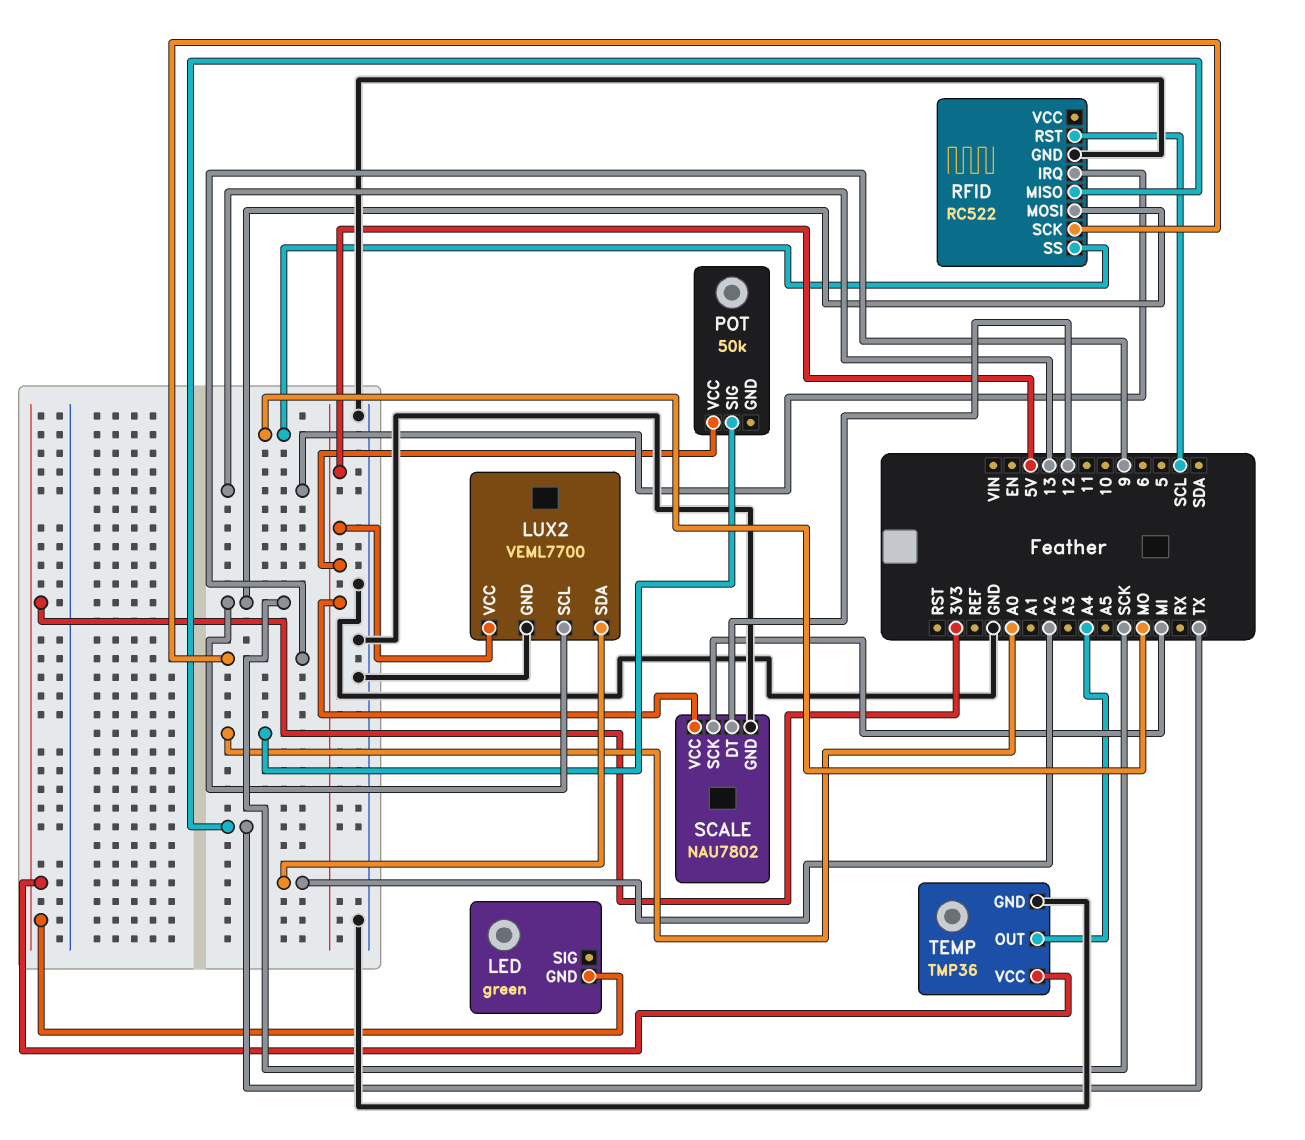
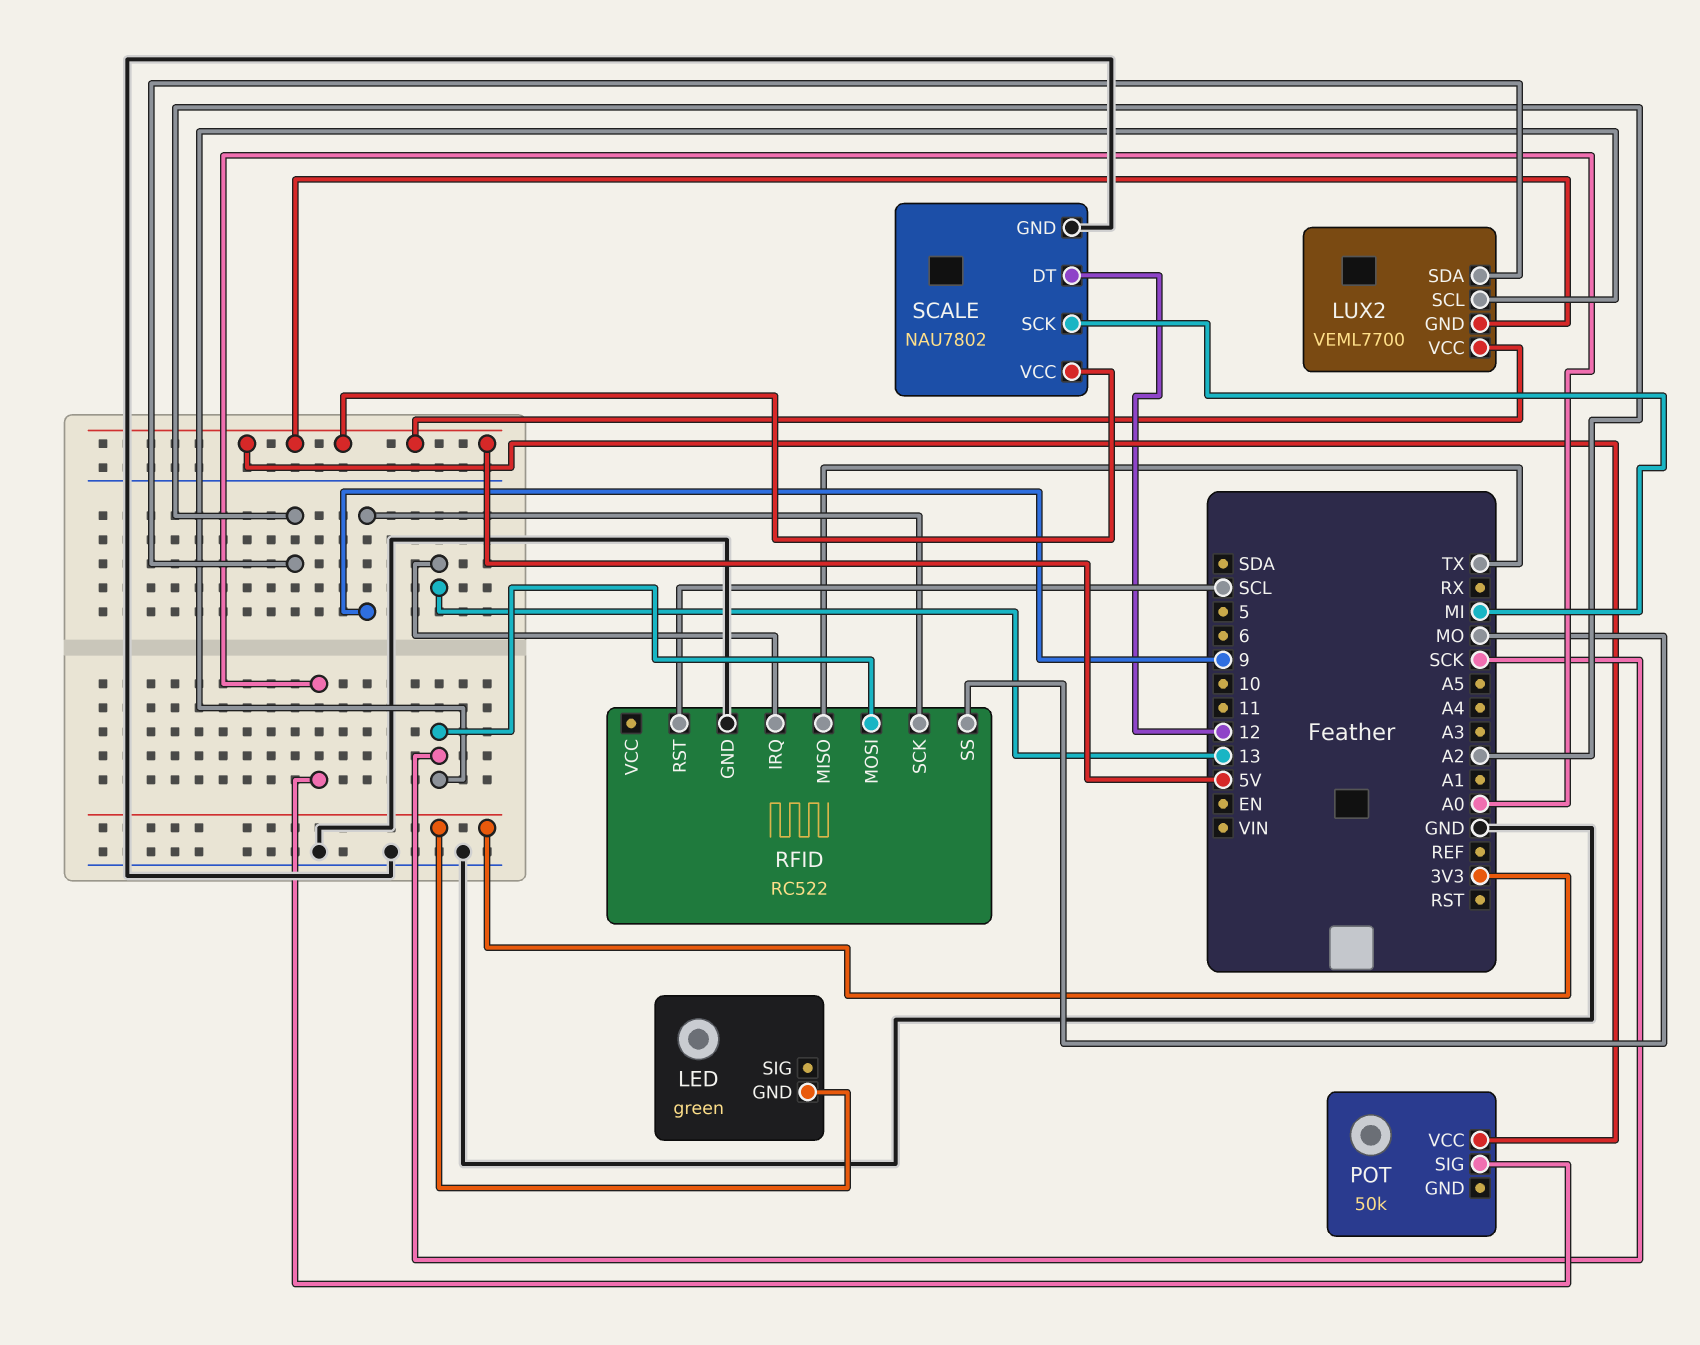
LUX2 pin GND: GND -> 5V
TEMP: TMP36 -> none
TEMP pin GND: GND -> none
TEMP pin OUT: A4 -> none
TEMP pin VCC: 3V3 -> none

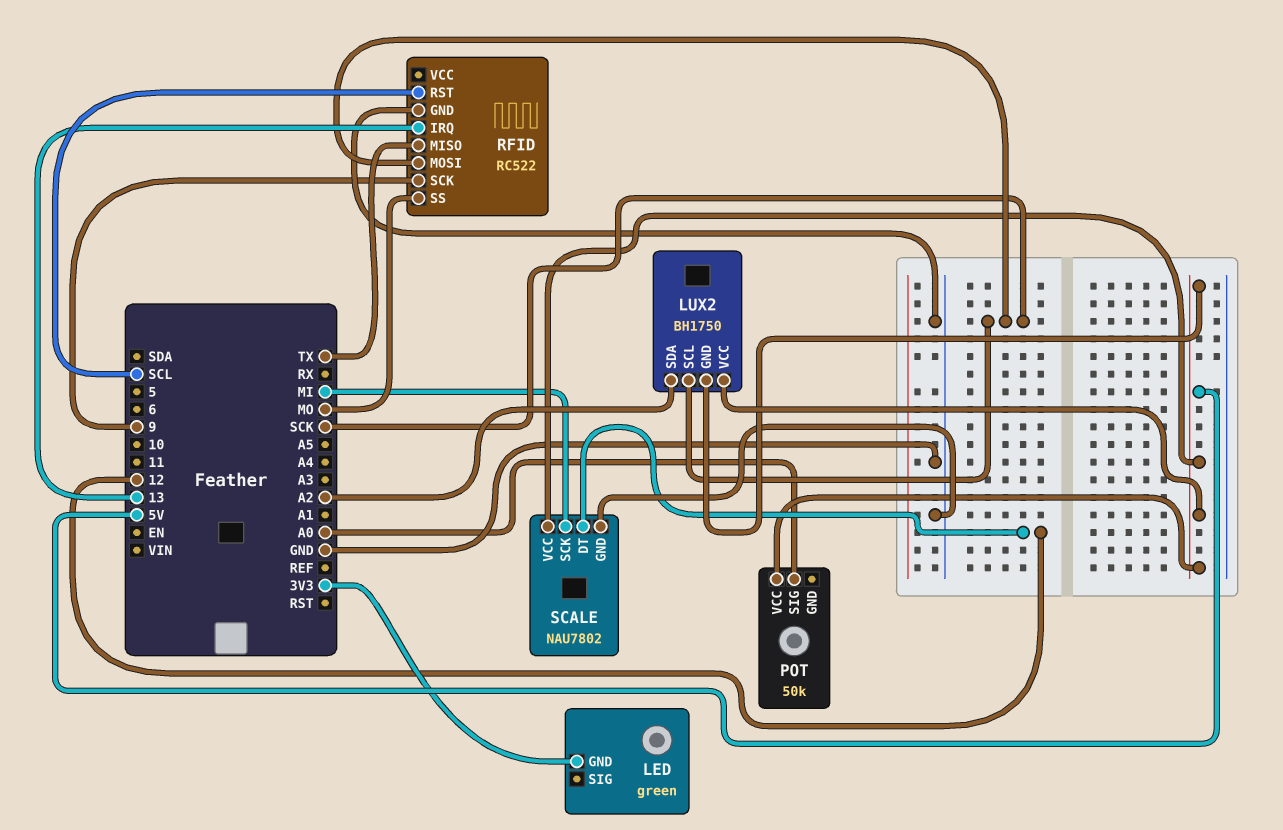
LUX2: VEML7700 -> BH1750

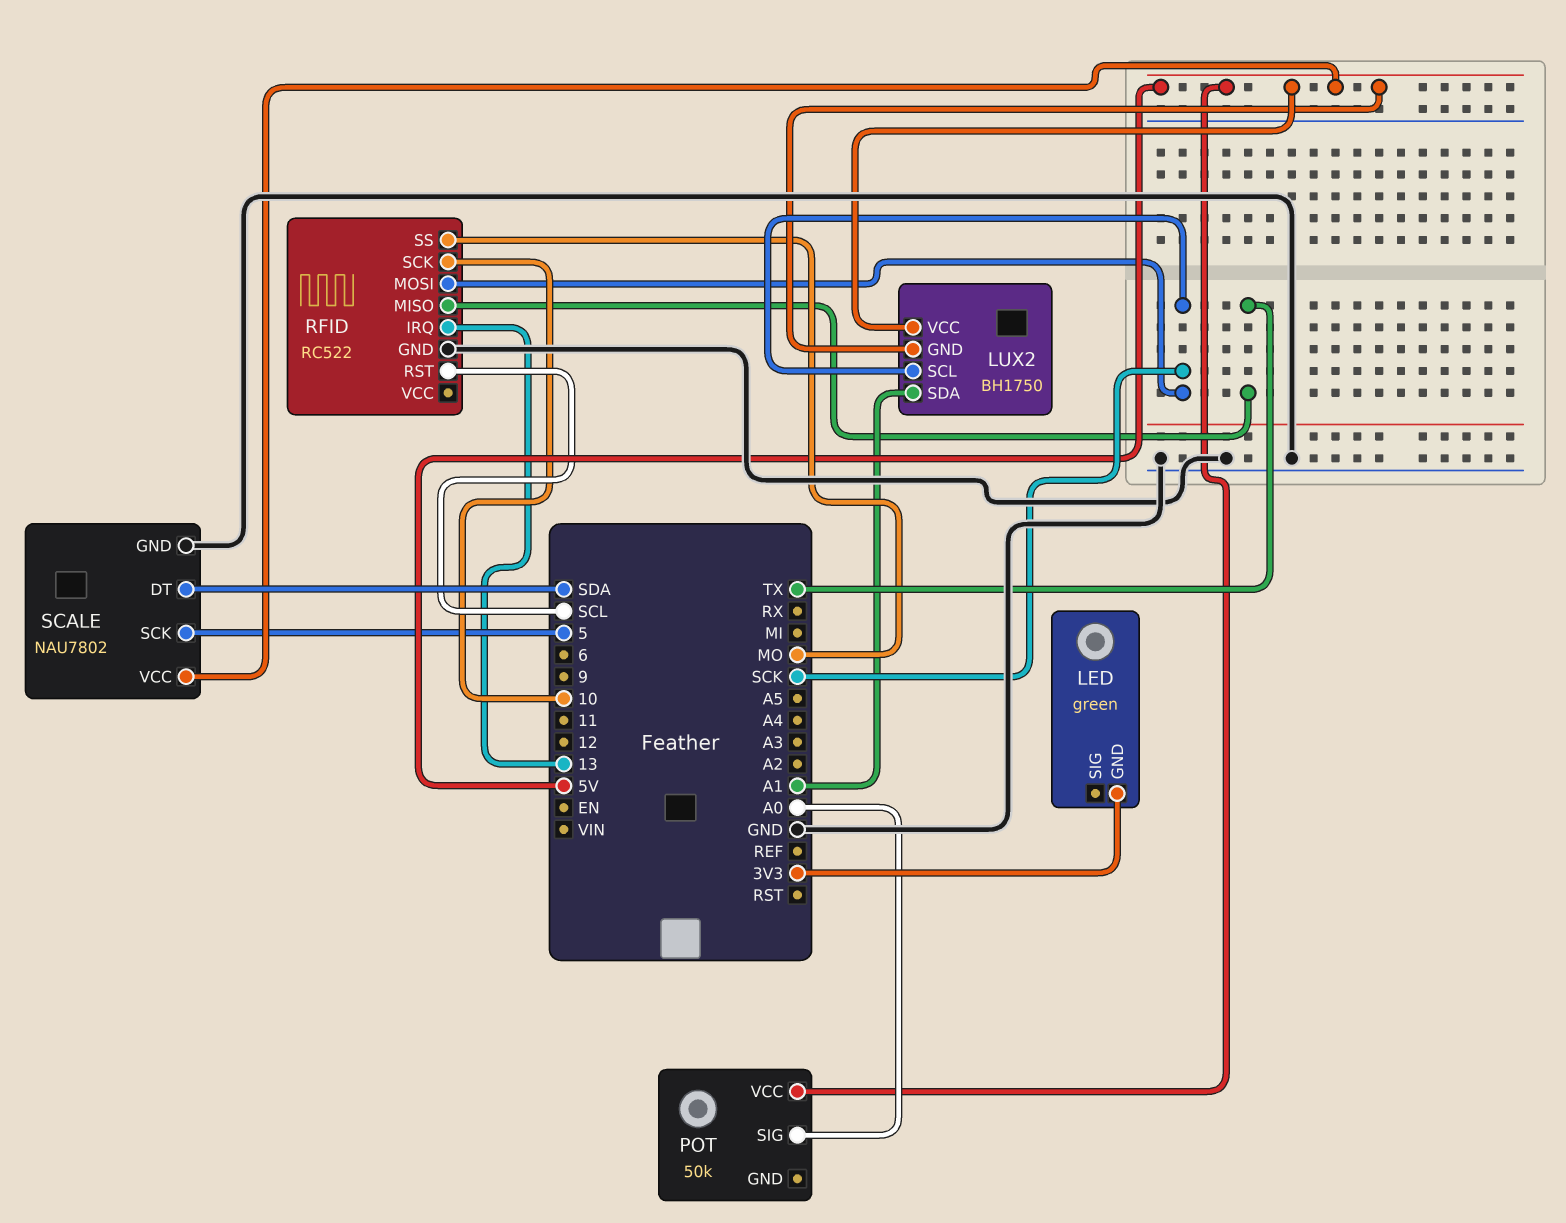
LUX2 pin SDA: A2 -> A1
RFID pin SCK: 9 -> 10
SCALE pin DT: 12 -> SDA
SCALE pin SCK: MI -> 5

